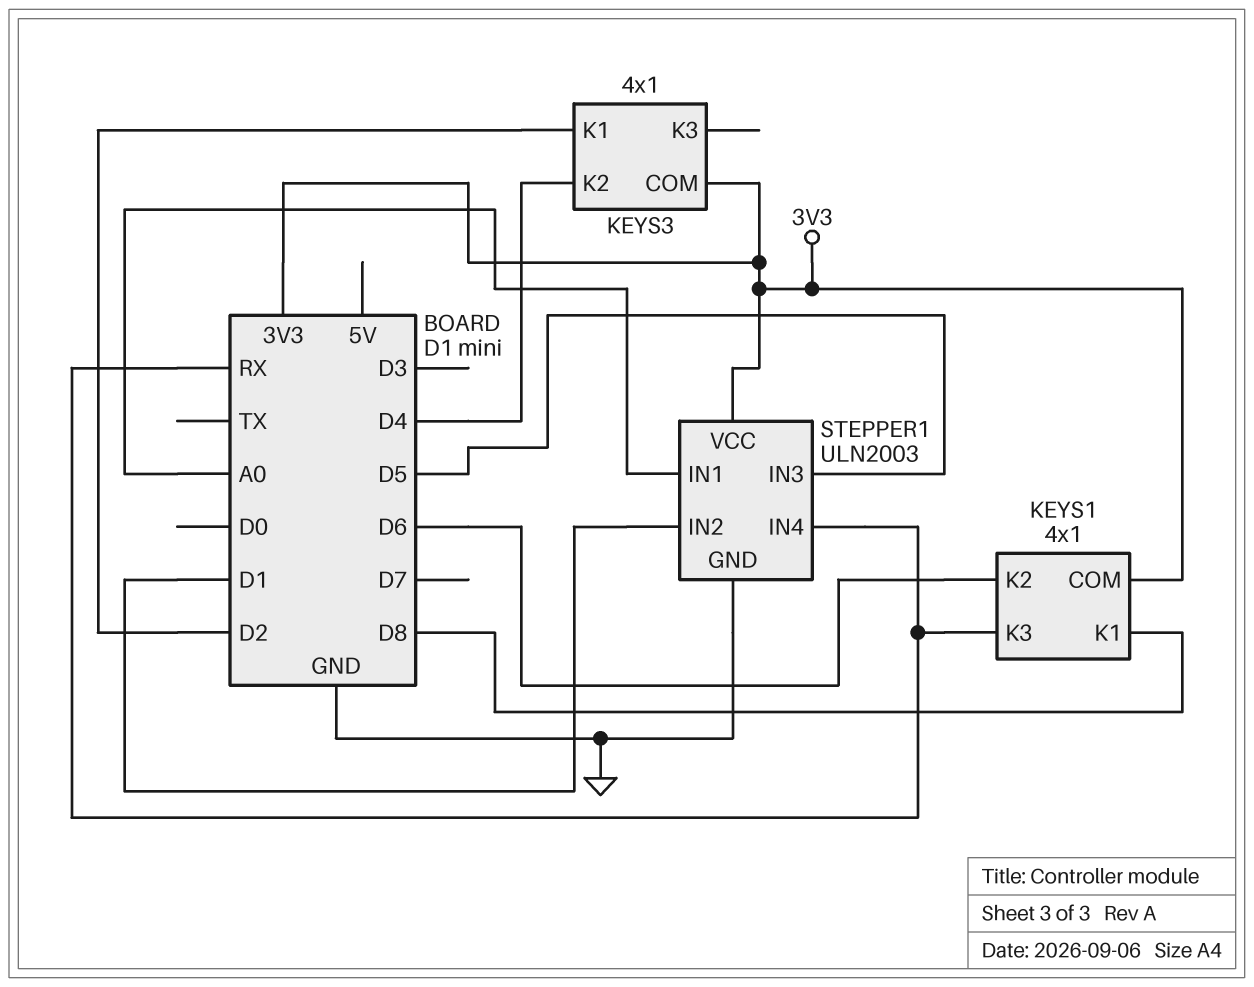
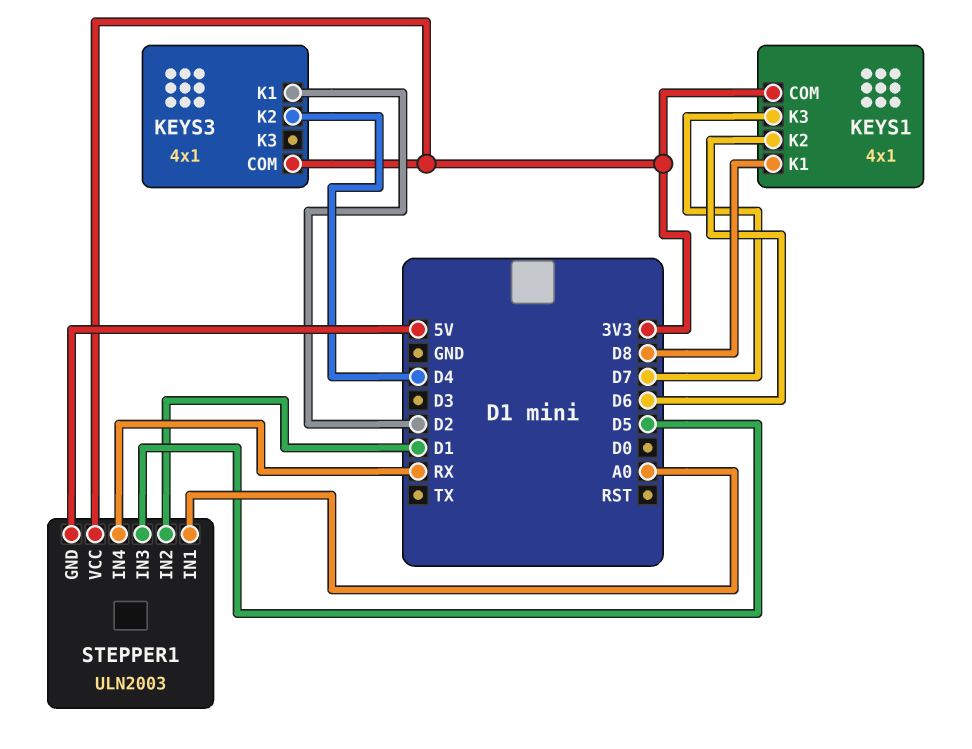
KEYS1 pin K3: RX -> D7
STEPPER1 pin GND: GND -> 5V

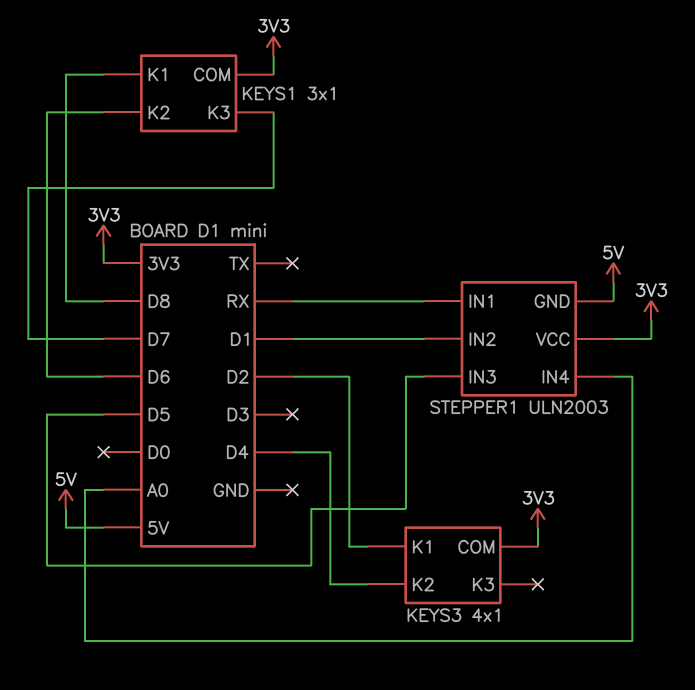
KEYS1: 4x1 -> 3x1
STEPPER1 pin IN1: A0 -> RX
STEPPER1 pin IN4: RX -> A0

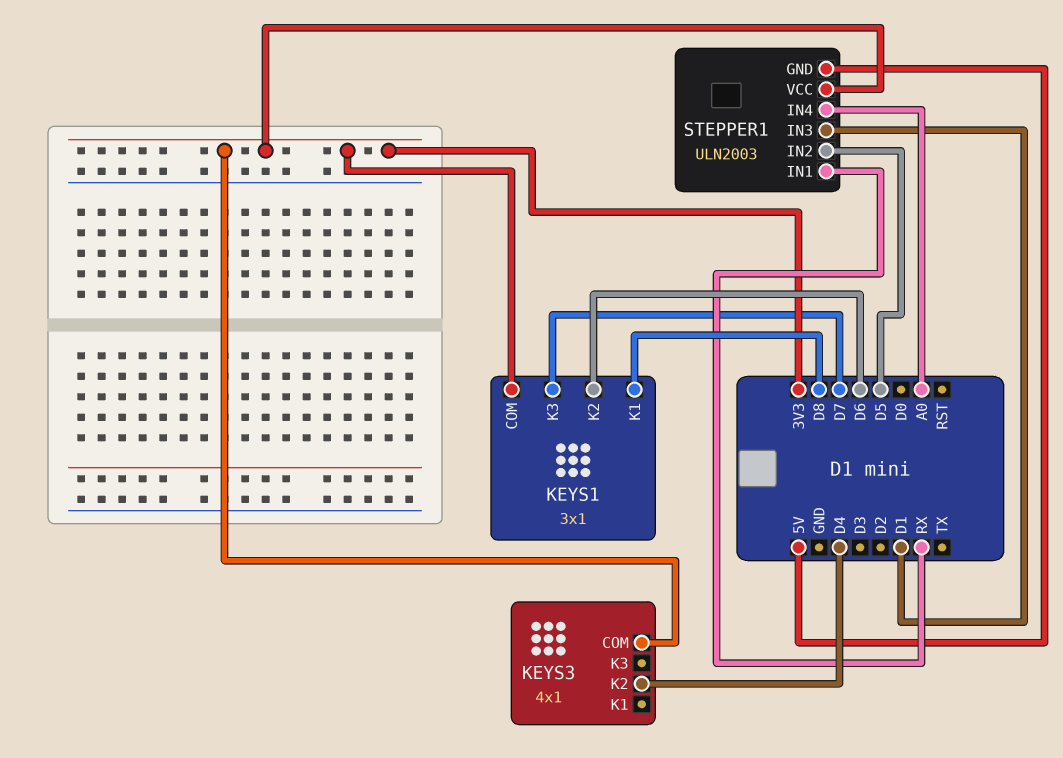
KEYS3 pin K1: D2 -> none
STEPPER1 pin IN2: D1 -> D5
STEPPER1 pin IN3: D5 -> D1

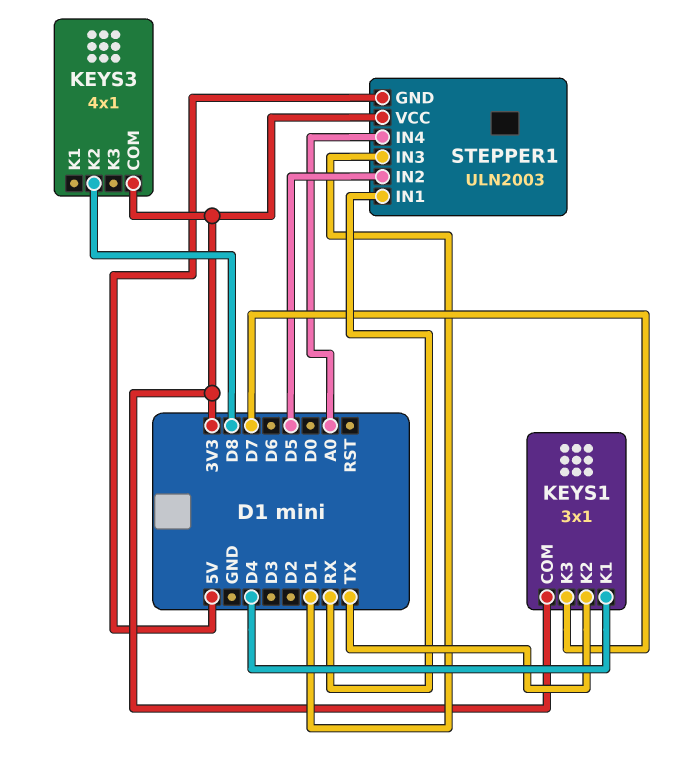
KEYS1 pin K1: D8 -> D4
KEYS1 pin K2: D6 -> TX
KEYS3 pin K2: D4 -> D8

